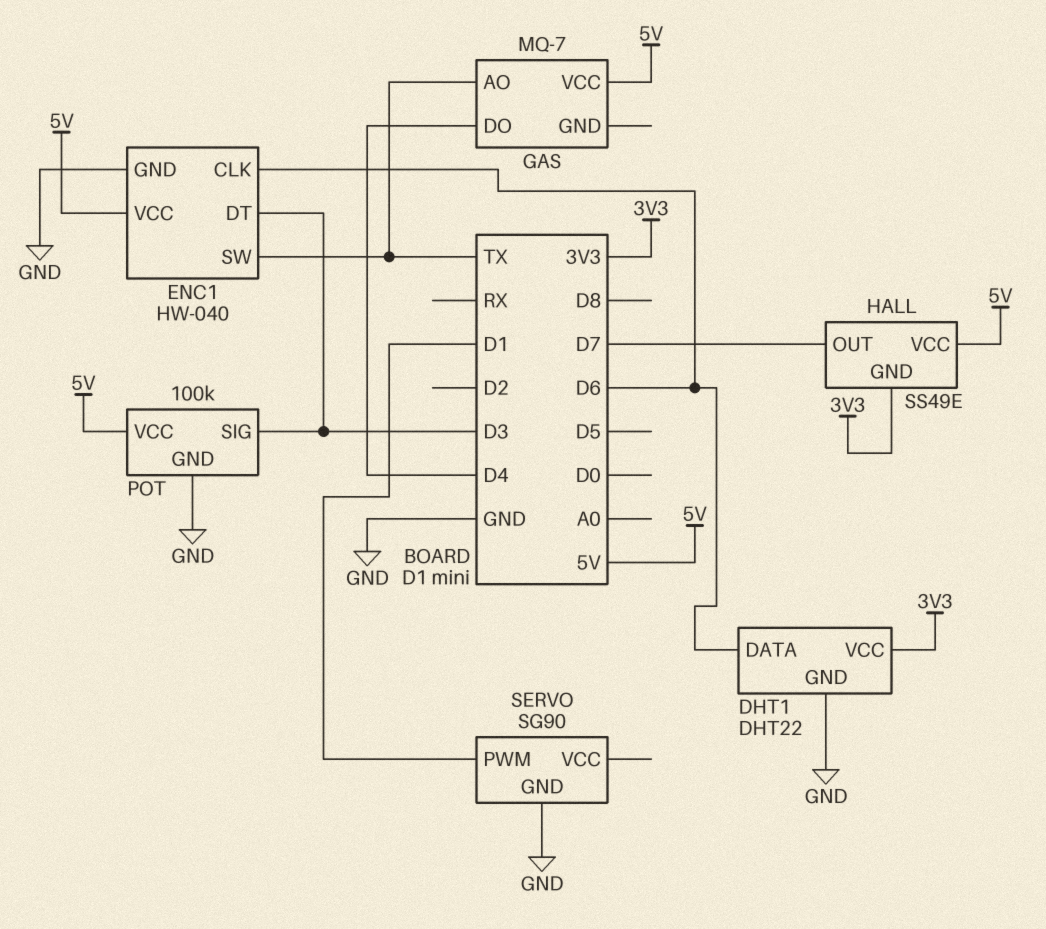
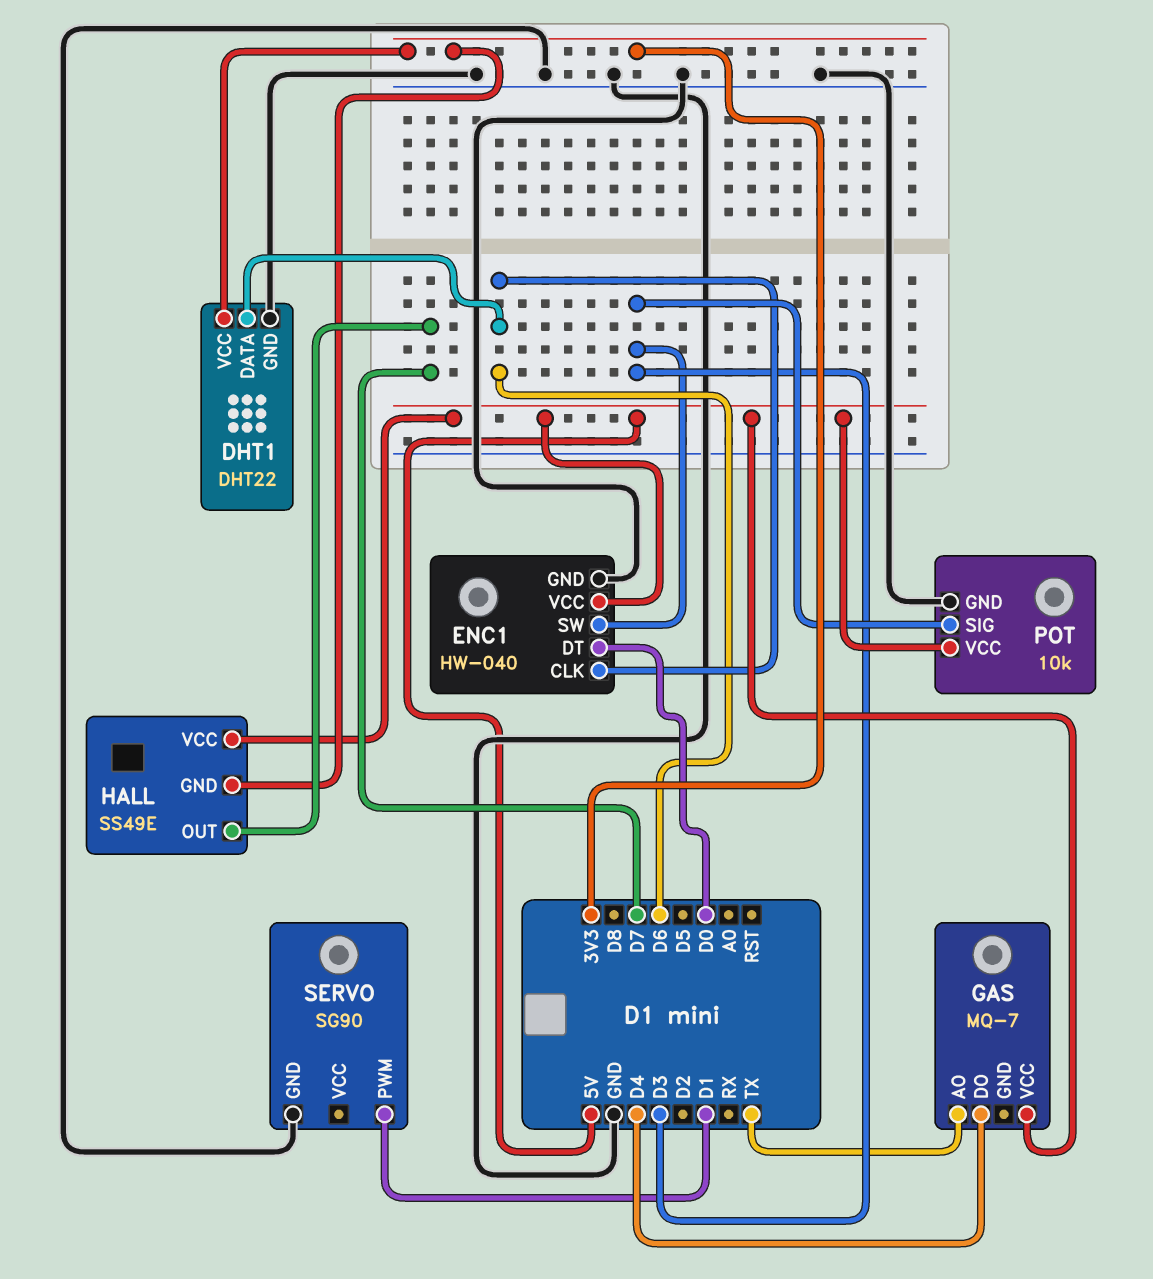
ENC1 pin DT: D3 -> D0
ENC1 pin SW: TX -> D3
POT: 100k -> 10k

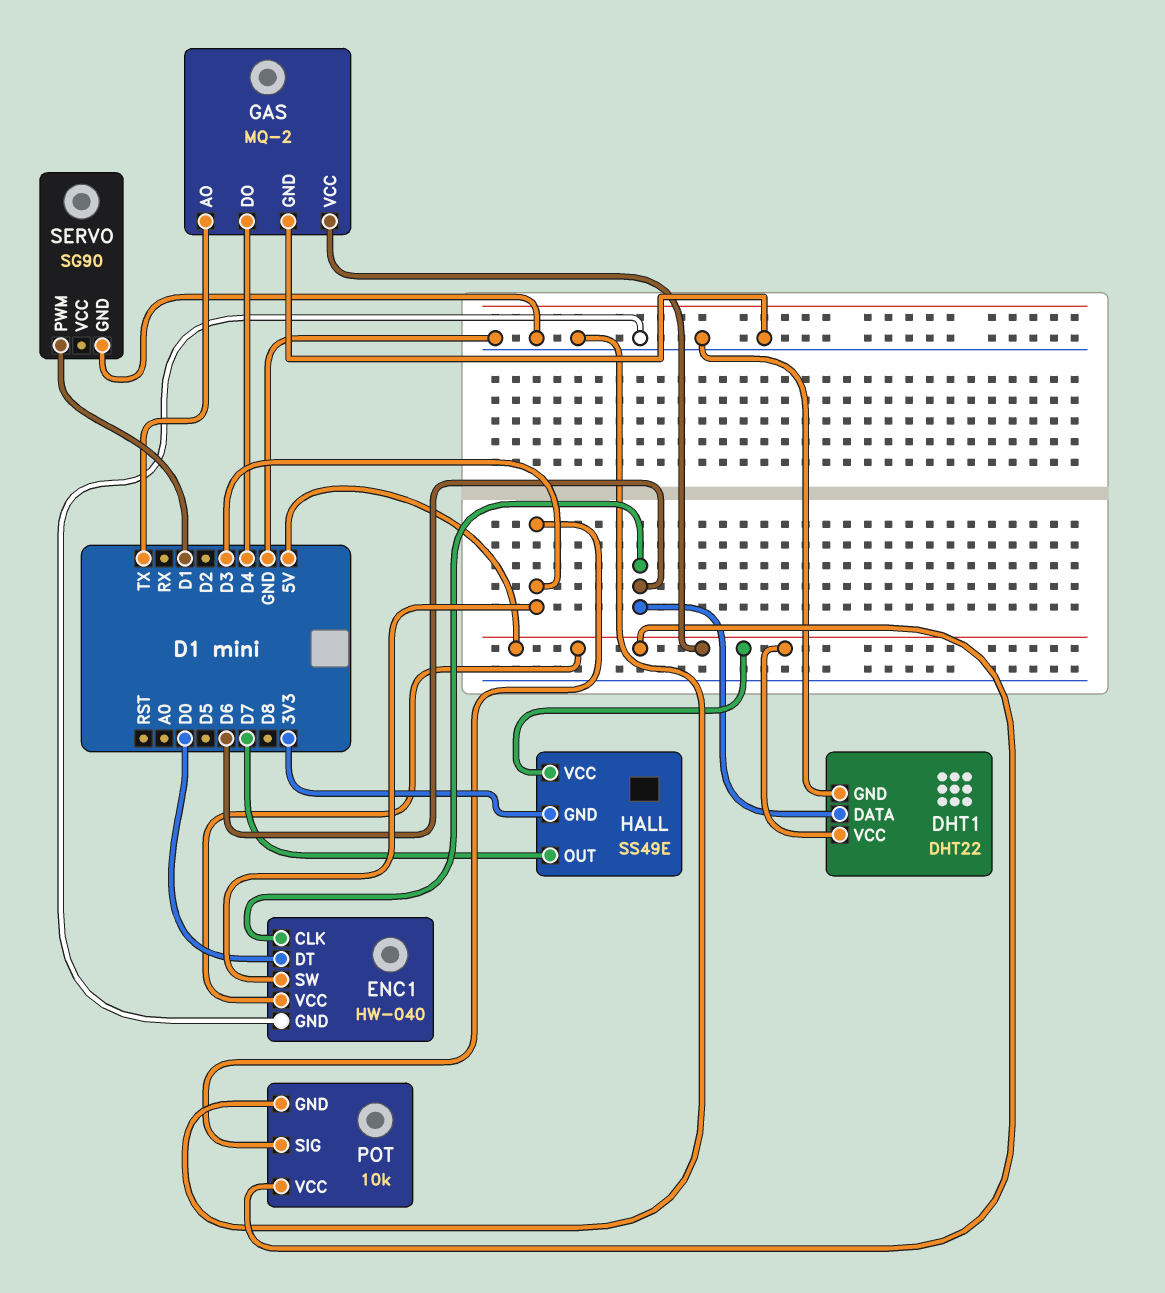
DHT1 pin VCC: 3V3 -> 5V
GAS: MQ-7 -> MQ-2
GAS pin GND: none -> GND

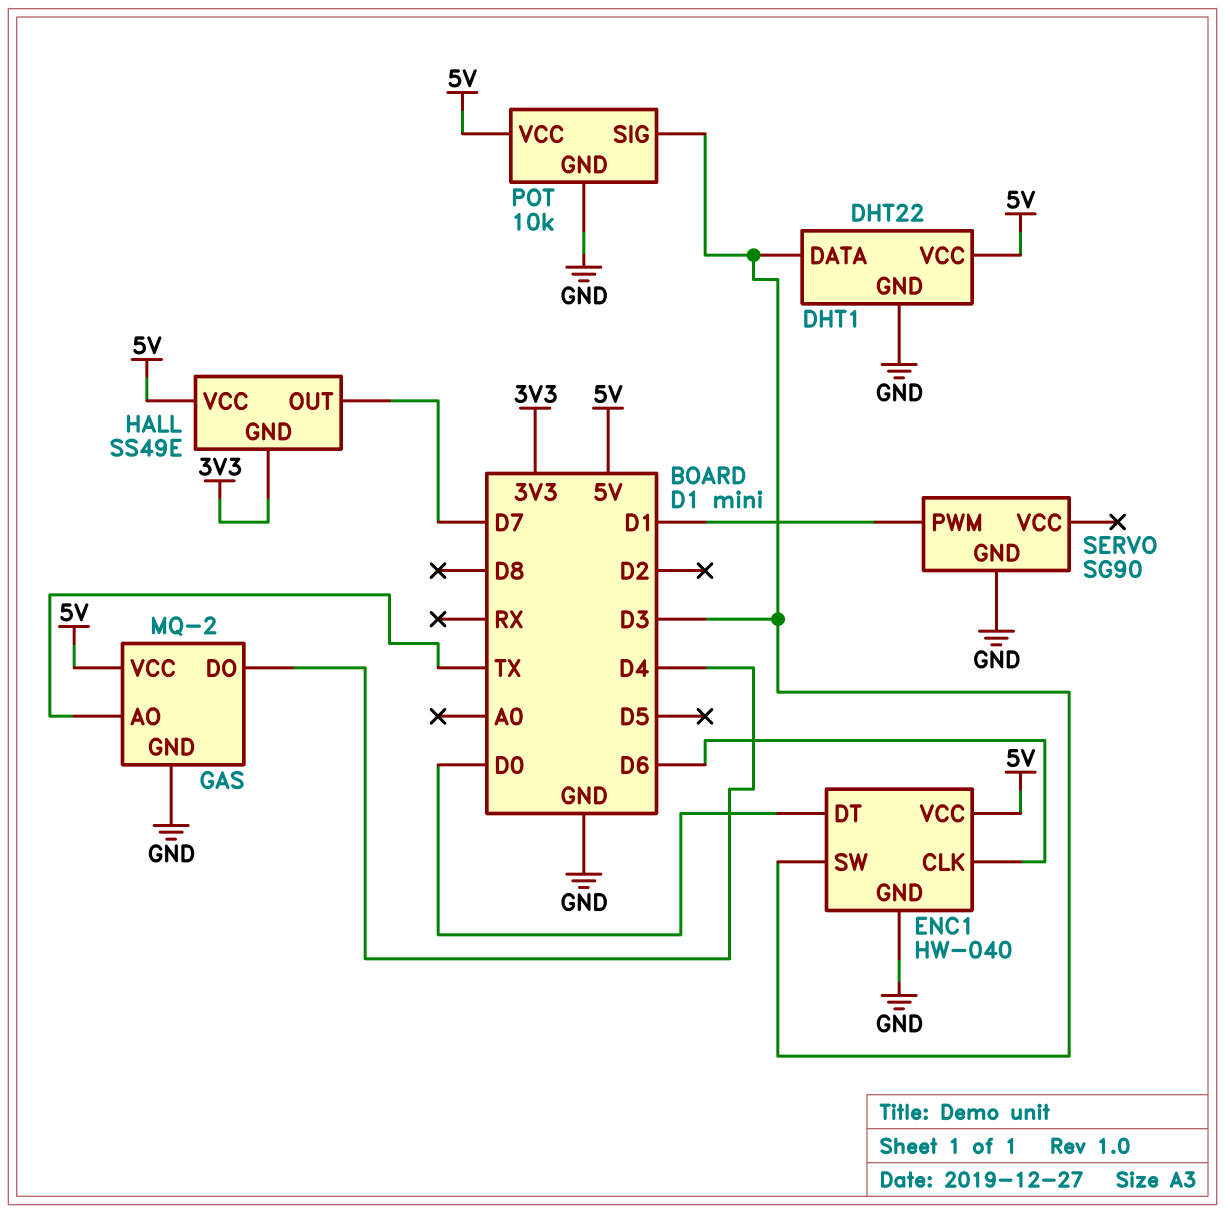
DHT1 pin DATA: D6 -> D3

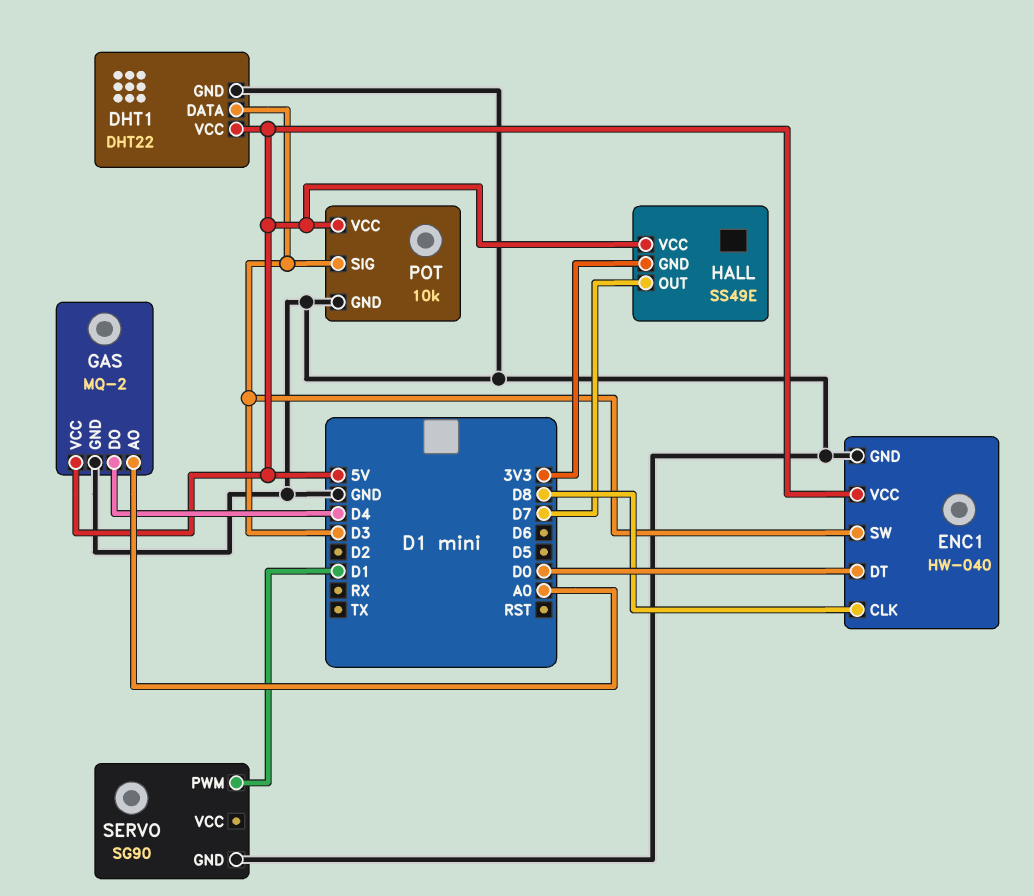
ENC1 pin CLK: D6 -> D8
GAS pin AO: TX -> A0

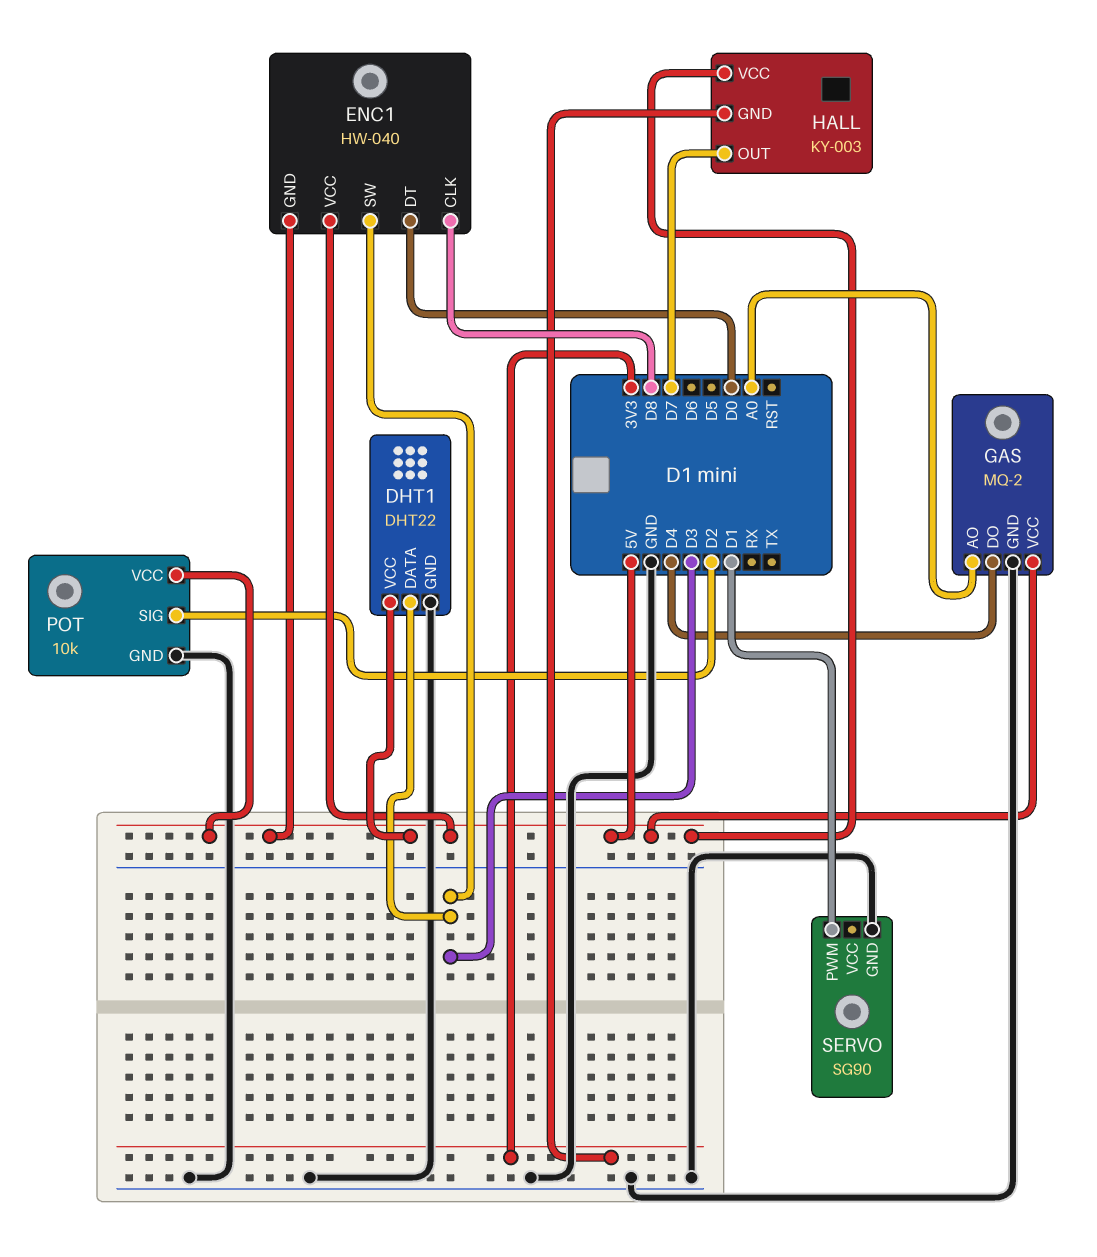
ENC1 pin GND: GND -> 5V
HALL: SS49E -> KY-003
POT pin SIG: D3 -> D2

